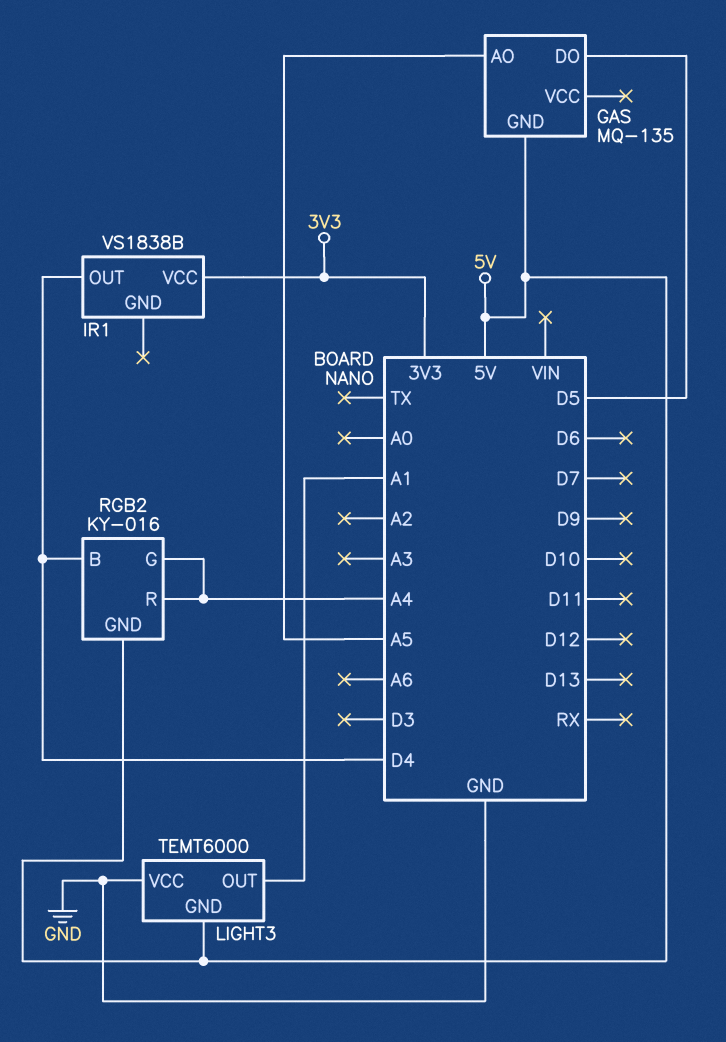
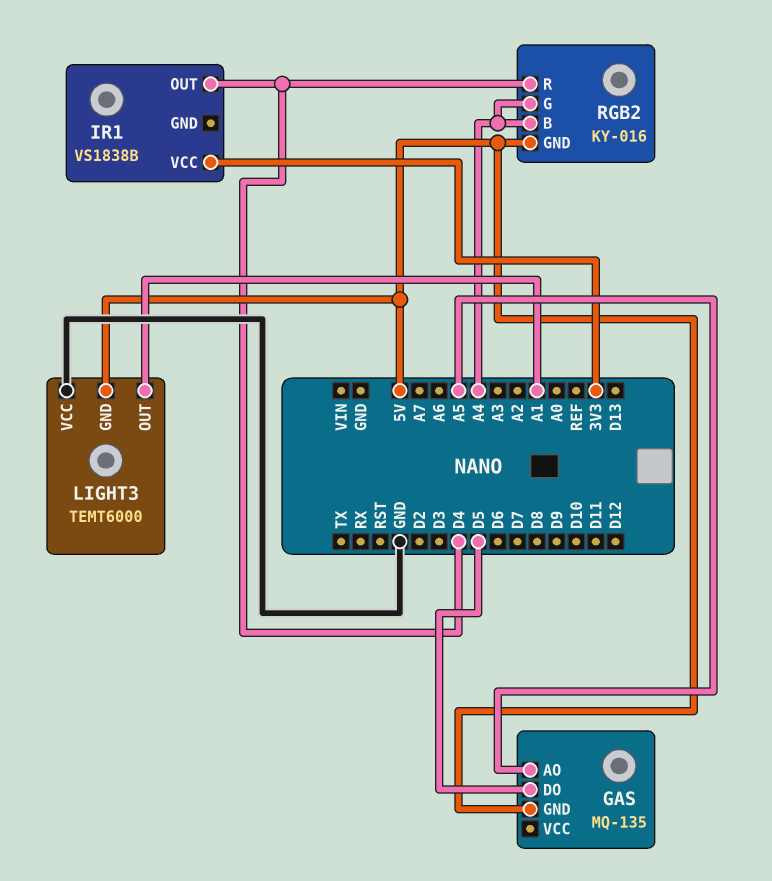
RGB2 pin B: D4 -> A4
RGB2 pin R: A4 -> D4

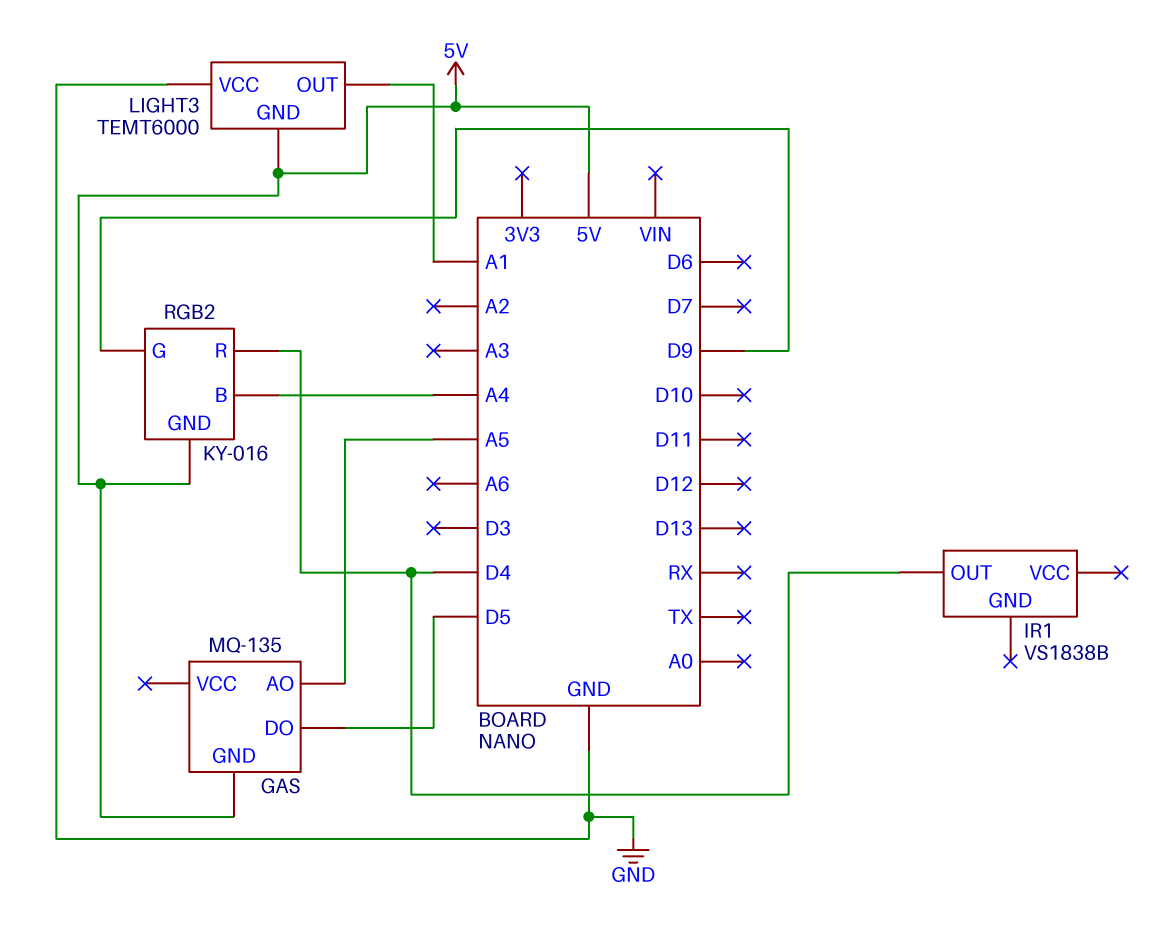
IR1 pin VCC: 3V3 -> none
RGB2 pin G: A4 -> D9

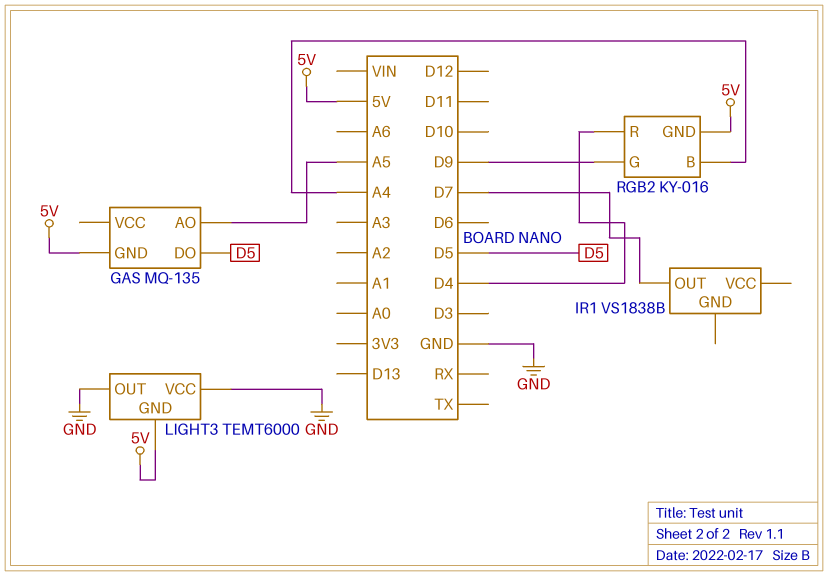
IR1 pin OUT: D4 -> D7
LIGHT3 pin OUT: A1 -> GND

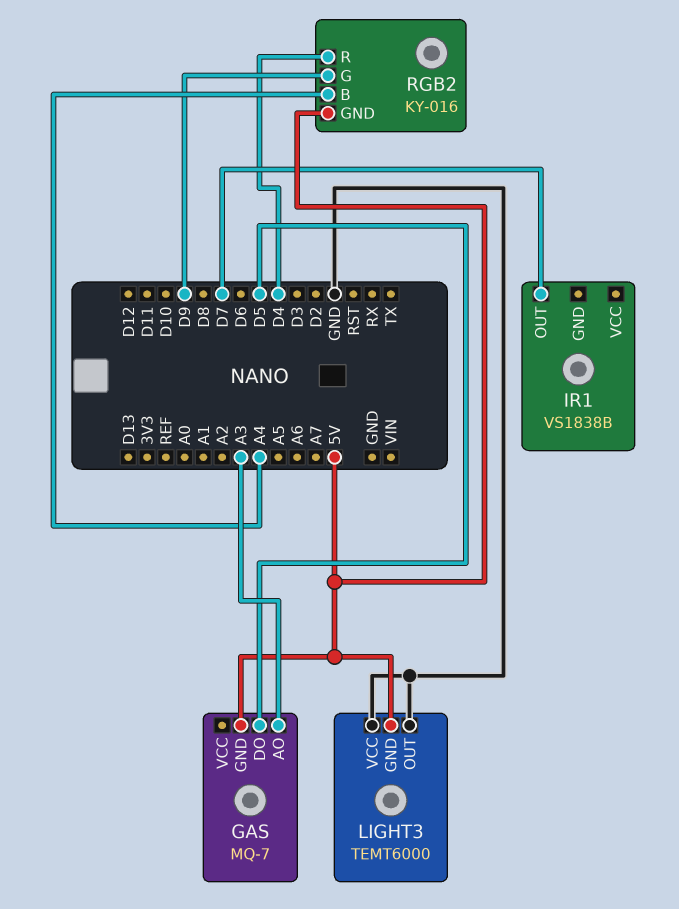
GAS: MQ-135 -> MQ-7
GAS pin AO: A5 -> A3

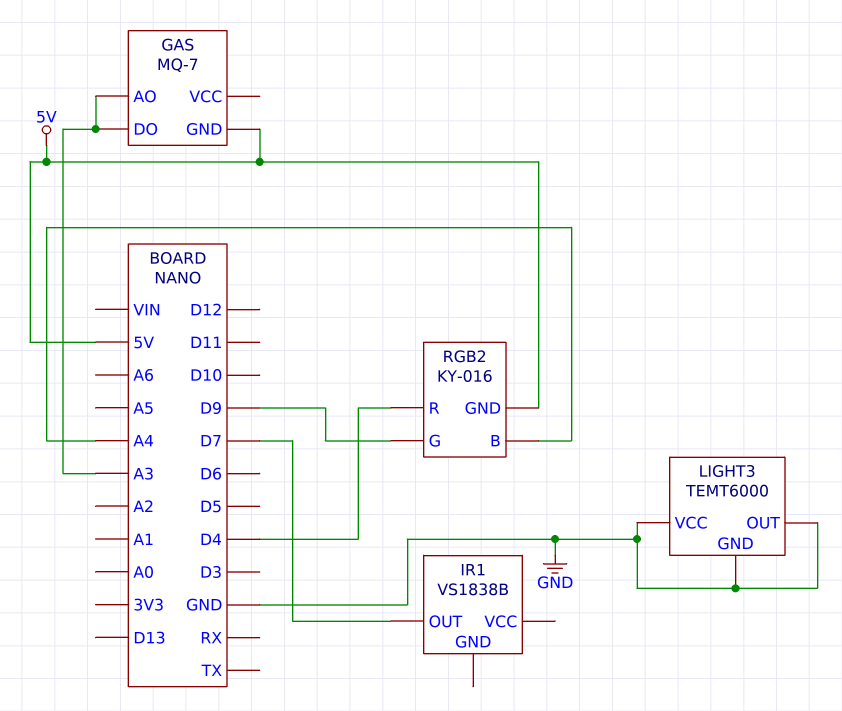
GAS pin DO: D5 -> A3
LIGHT3 pin GND: 5V -> GND

